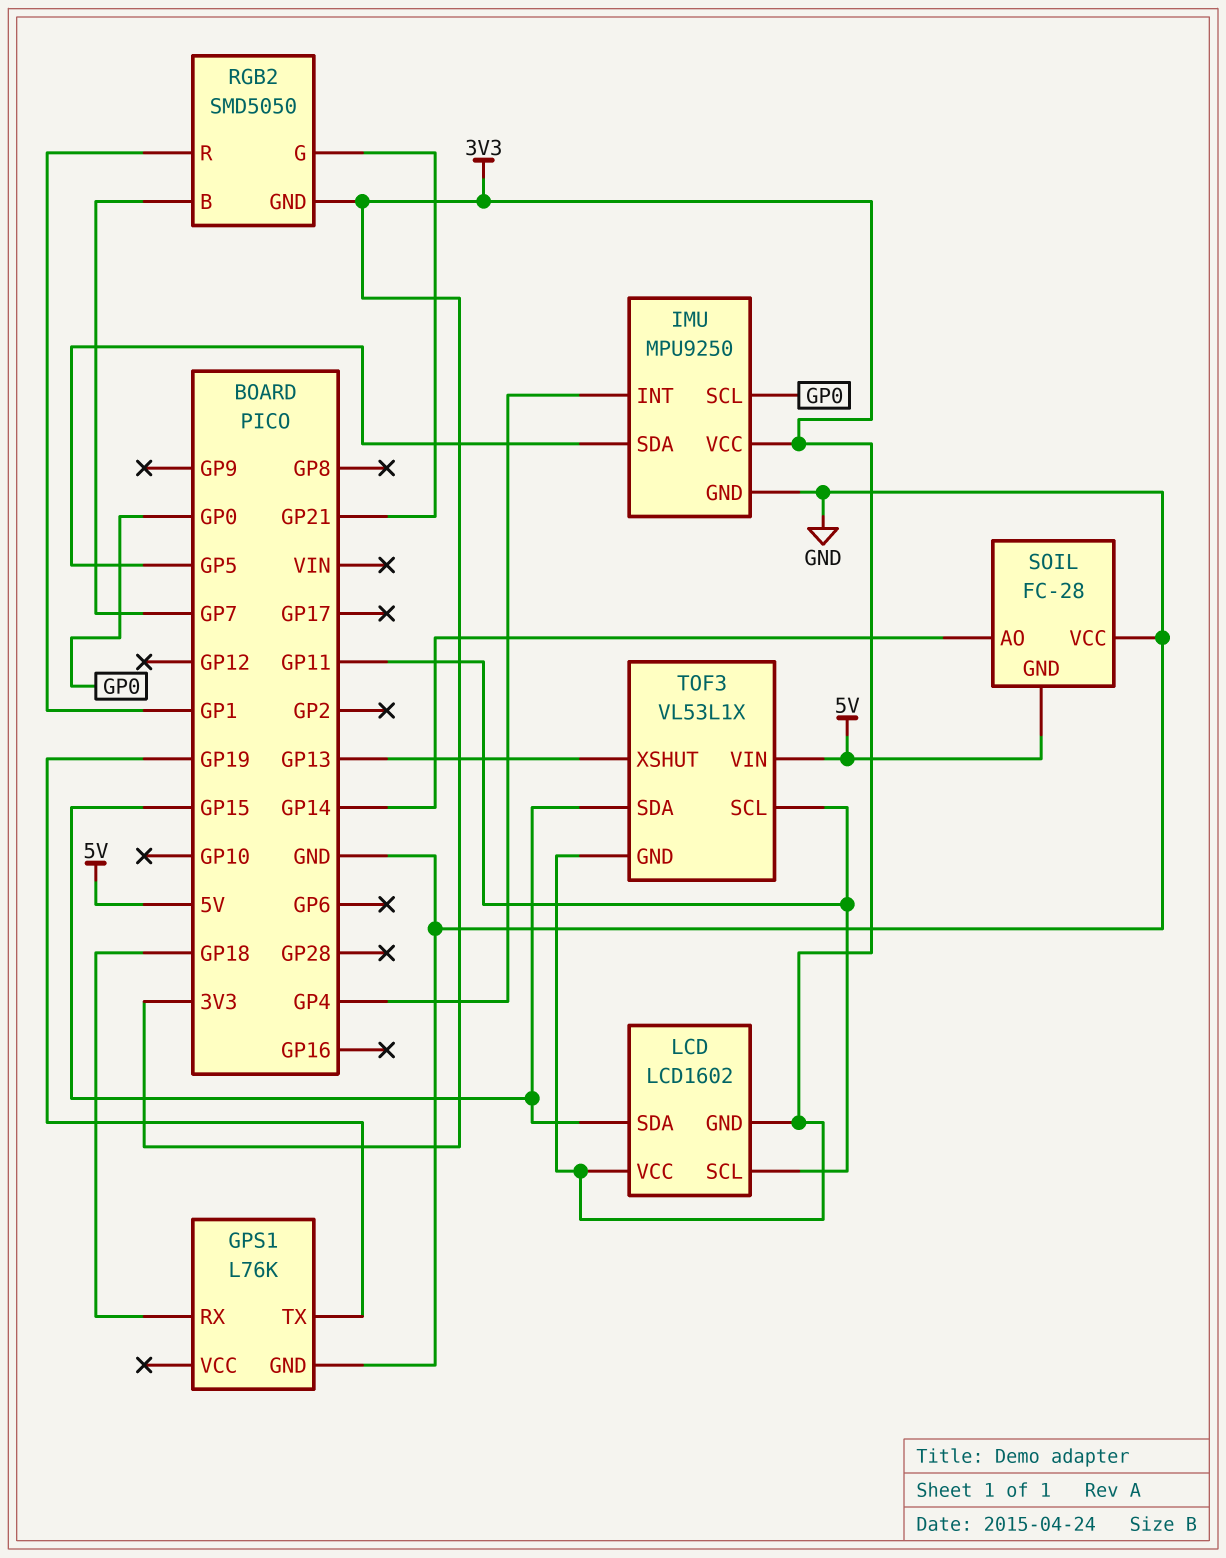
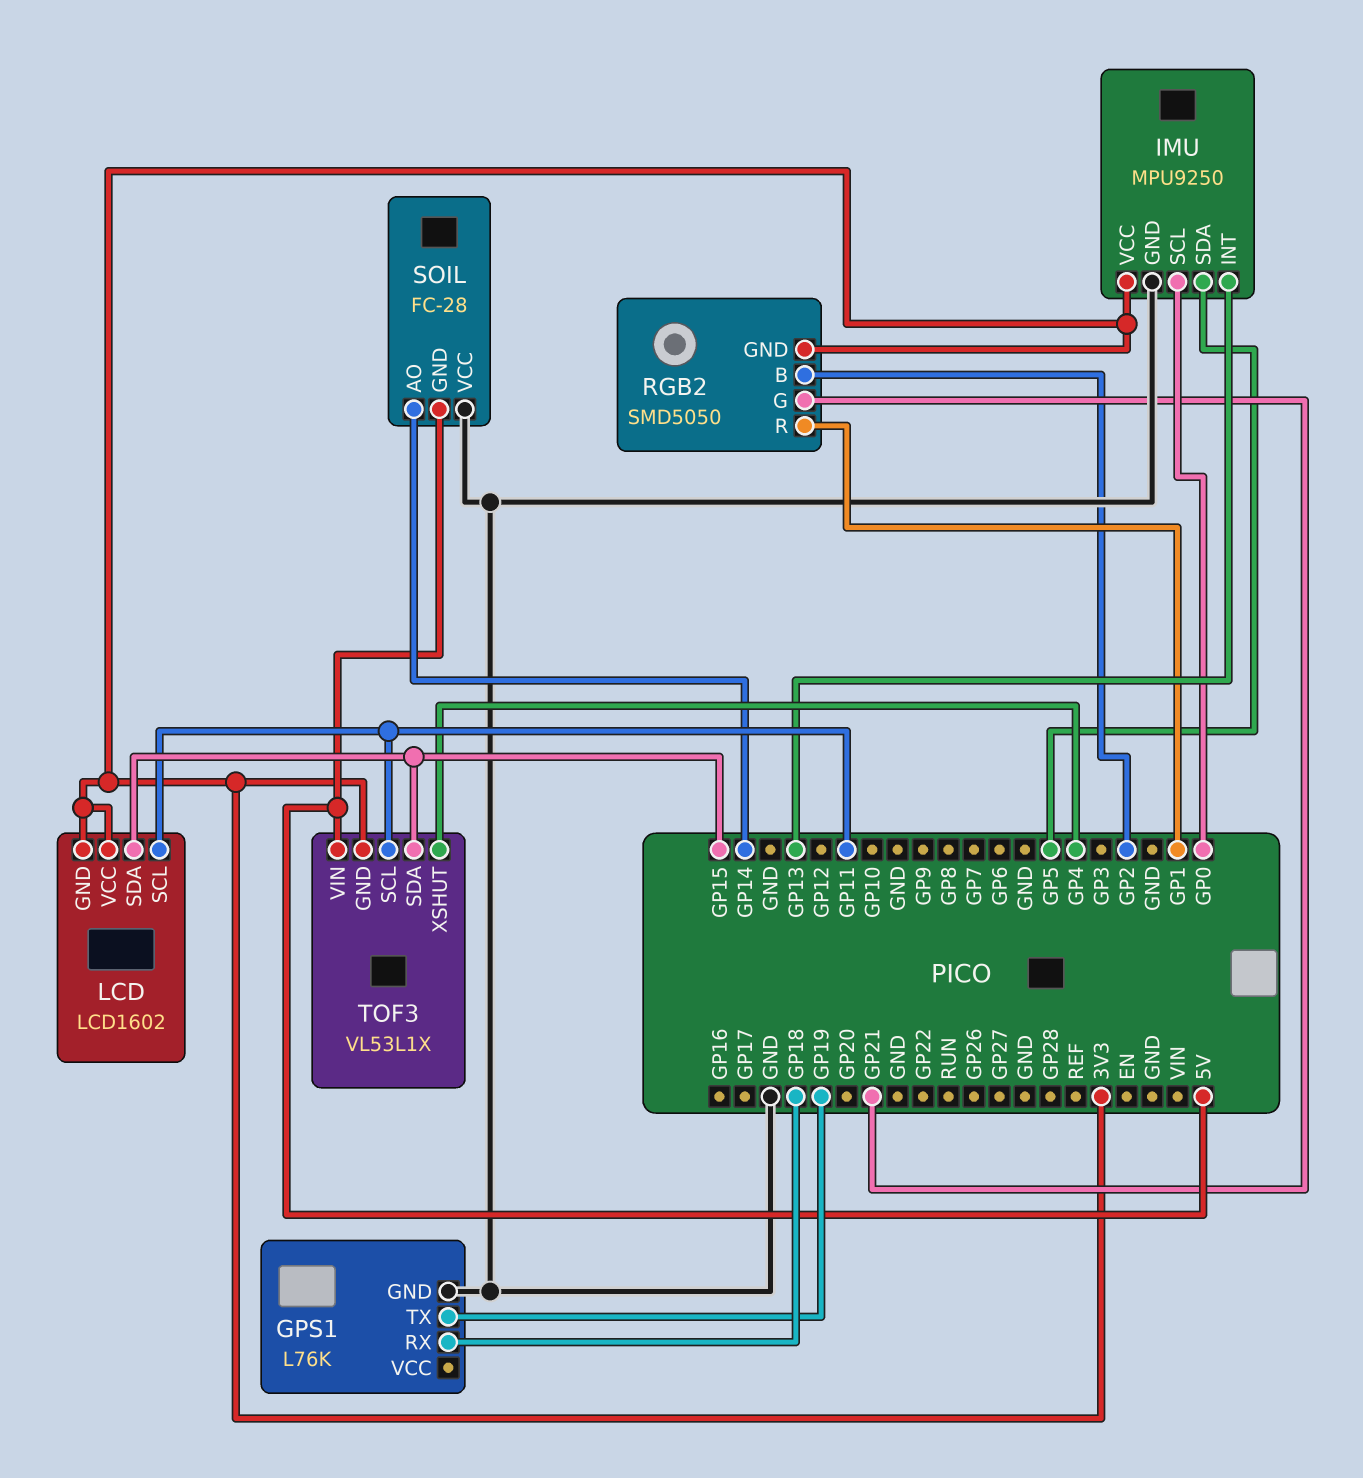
IMU pin INT: GP4 -> GP13
RGB2 pin B: GP7 -> GP2
TOF3 pin XSHUT: GP13 -> GP4

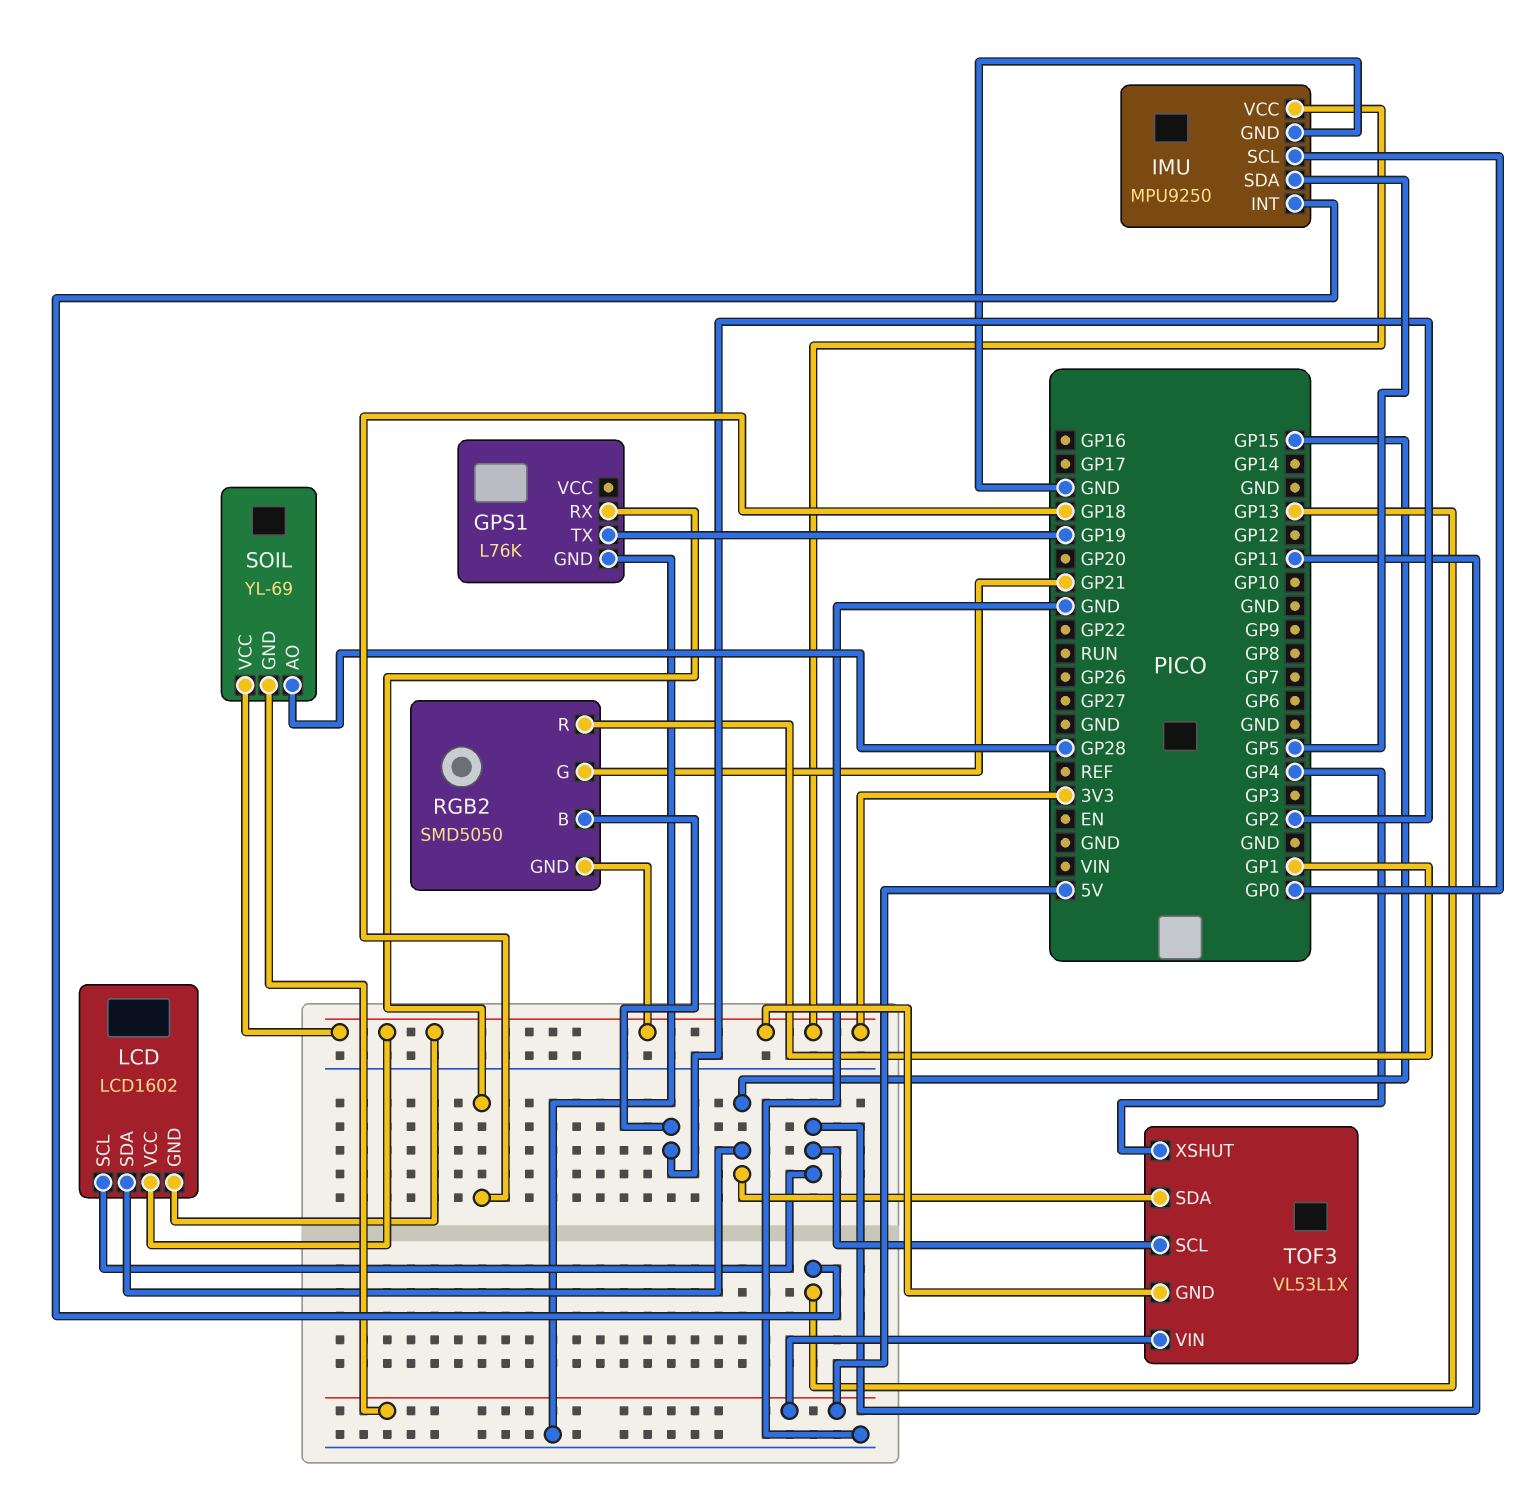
SOIL: FC-28 -> YL-69
SOIL pin AO: GP14 -> GP28
SOIL pin VCC: GND -> 3V3

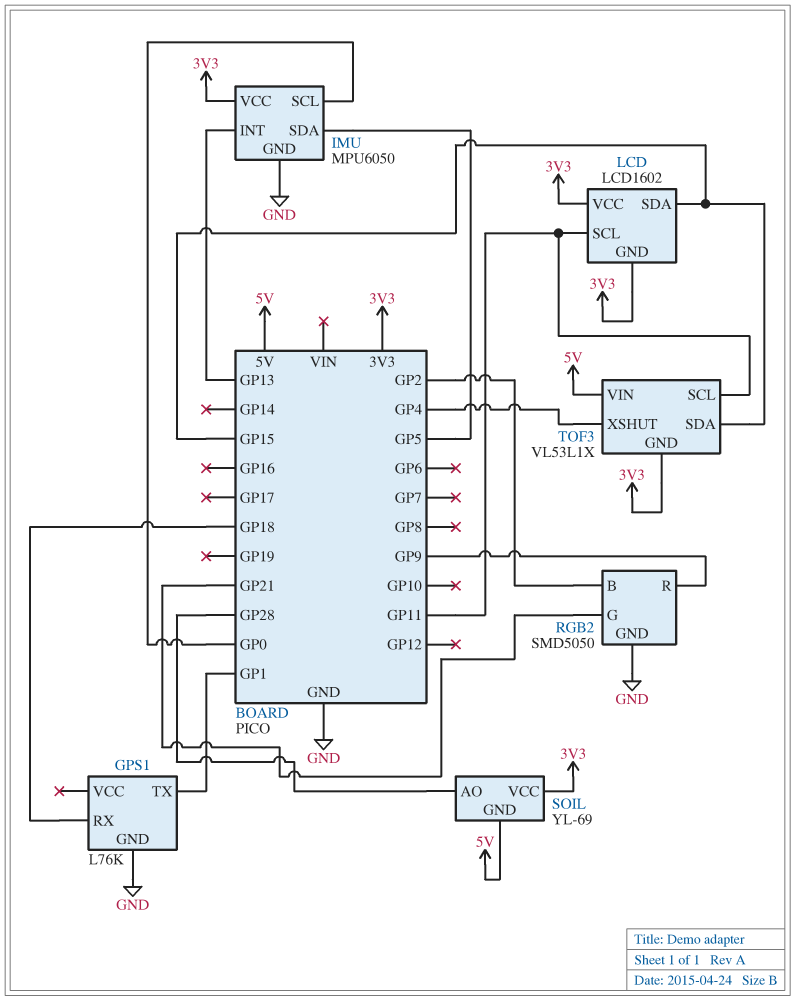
GPS1 pin TX: GP19 -> GP1
IMU: MPU9250 -> MPU6050
RGB2 pin GND: 3V3 -> GND
RGB2 pin R: GP1 -> GP9

